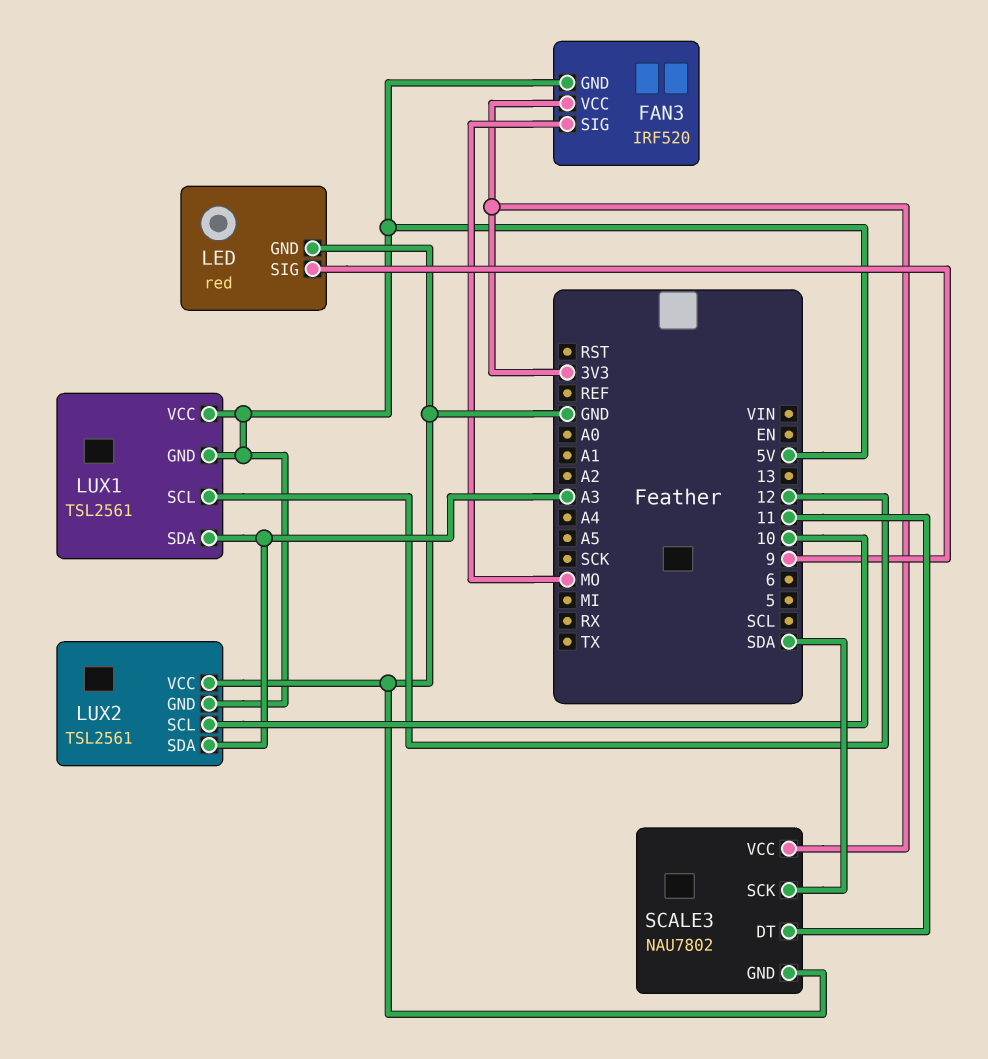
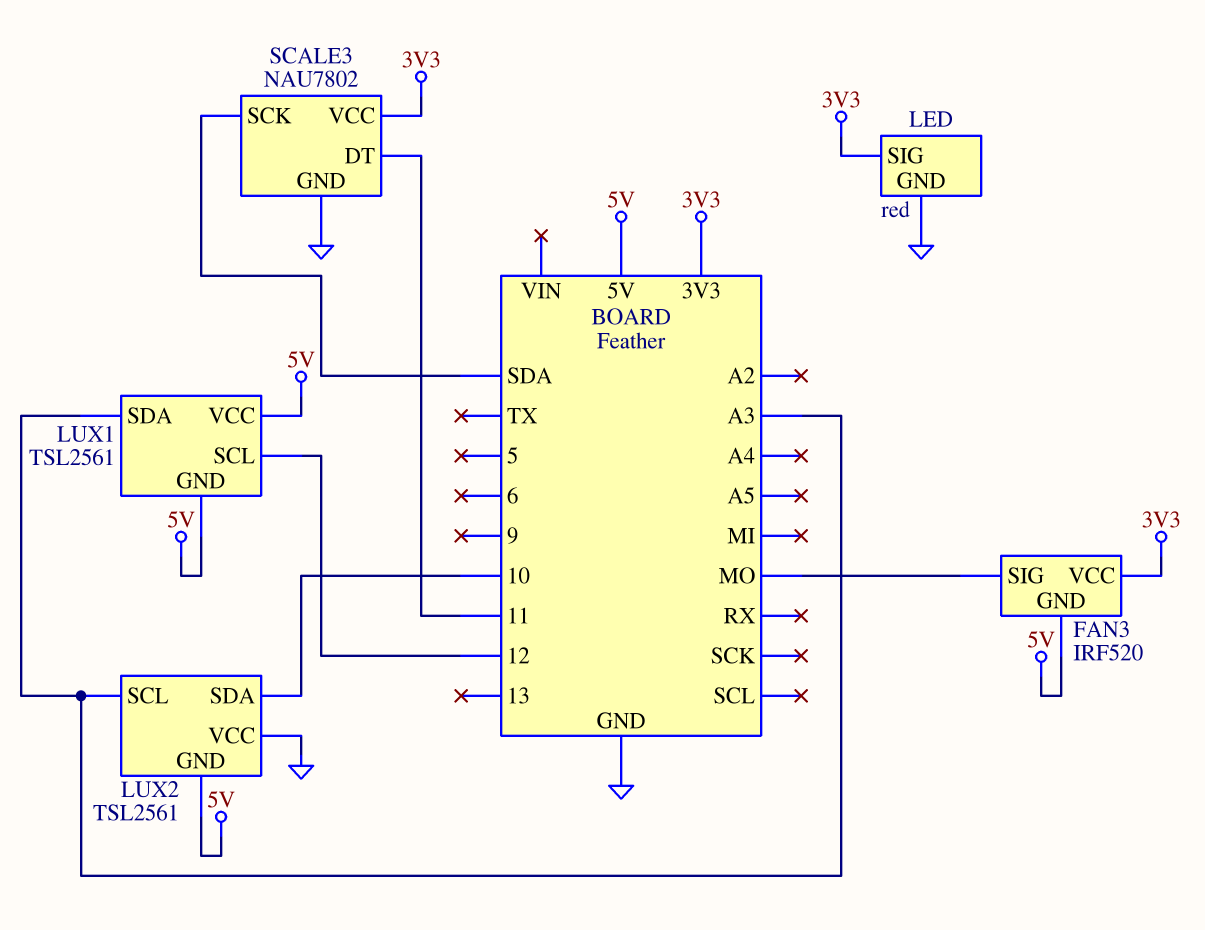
LED pin SIG: 9 -> 3V3
LUX2 pin SCL: 10 -> A3
LUX2 pin SDA: A3 -> 10

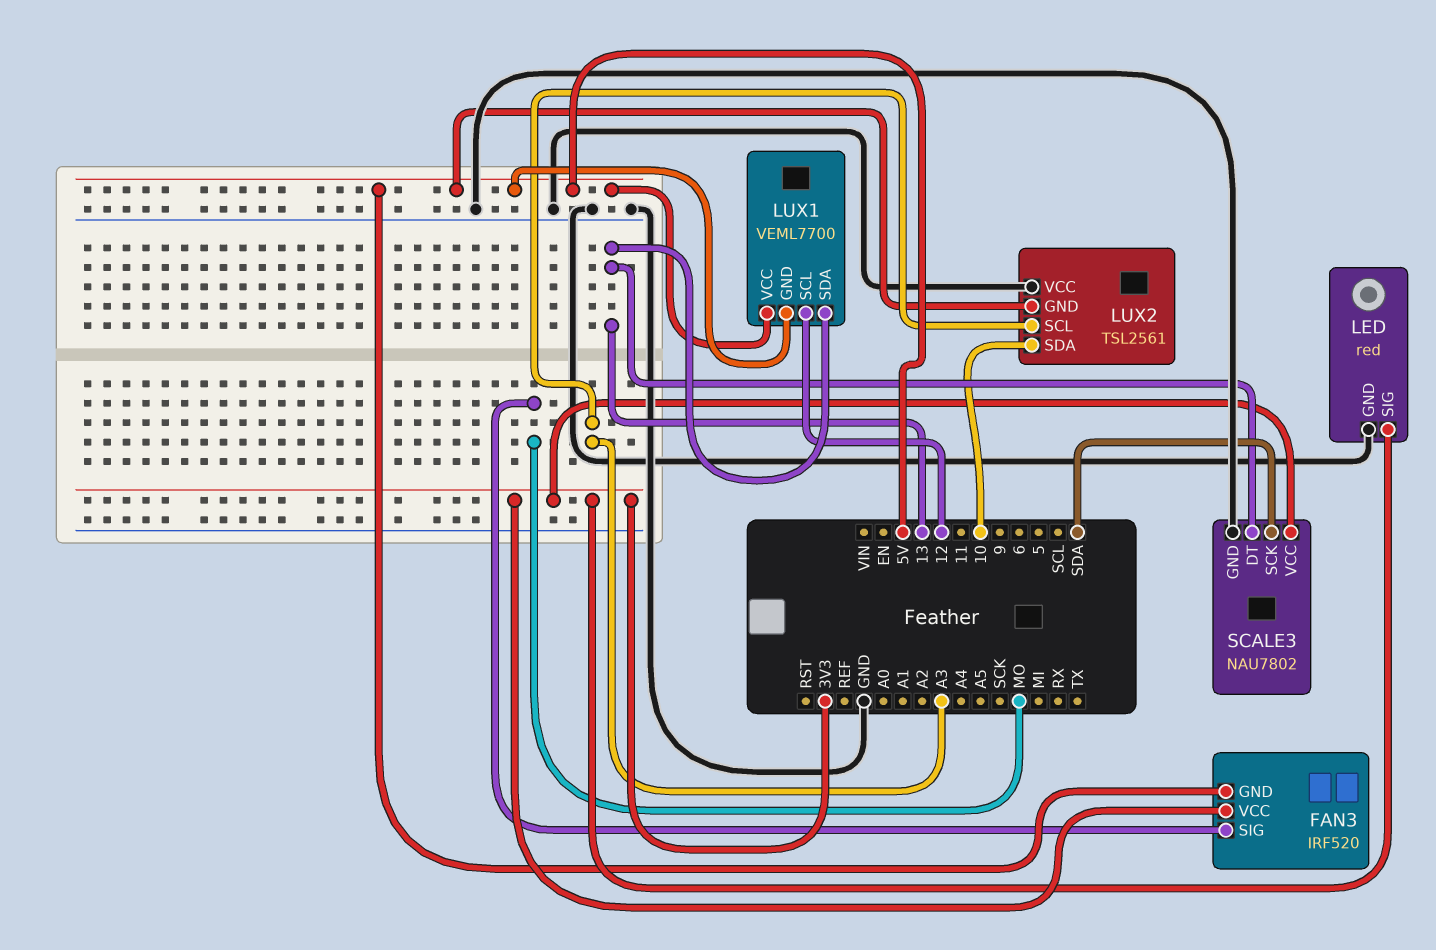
LUX1: TSL2561 -> VEML7700
LUX1 pin SDA: A3 -> 13
SCALE3 pin DT: 11 -> 13

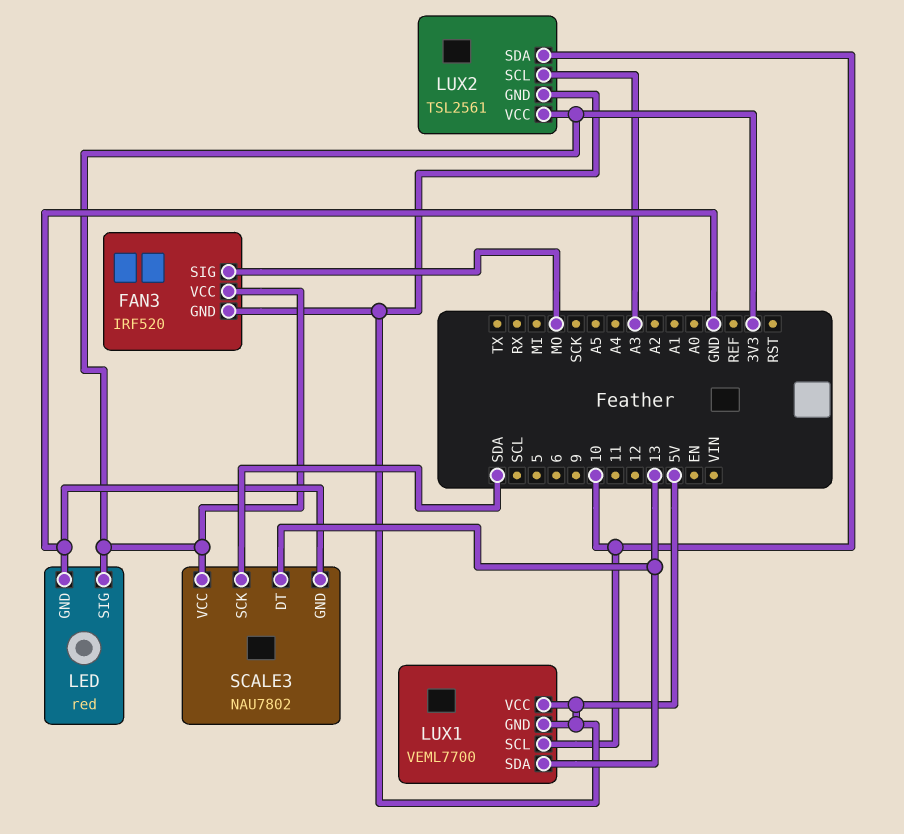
LUX1 pin SCL: 12 -> 10
LUX2 pin VCC: GND -> 3V3

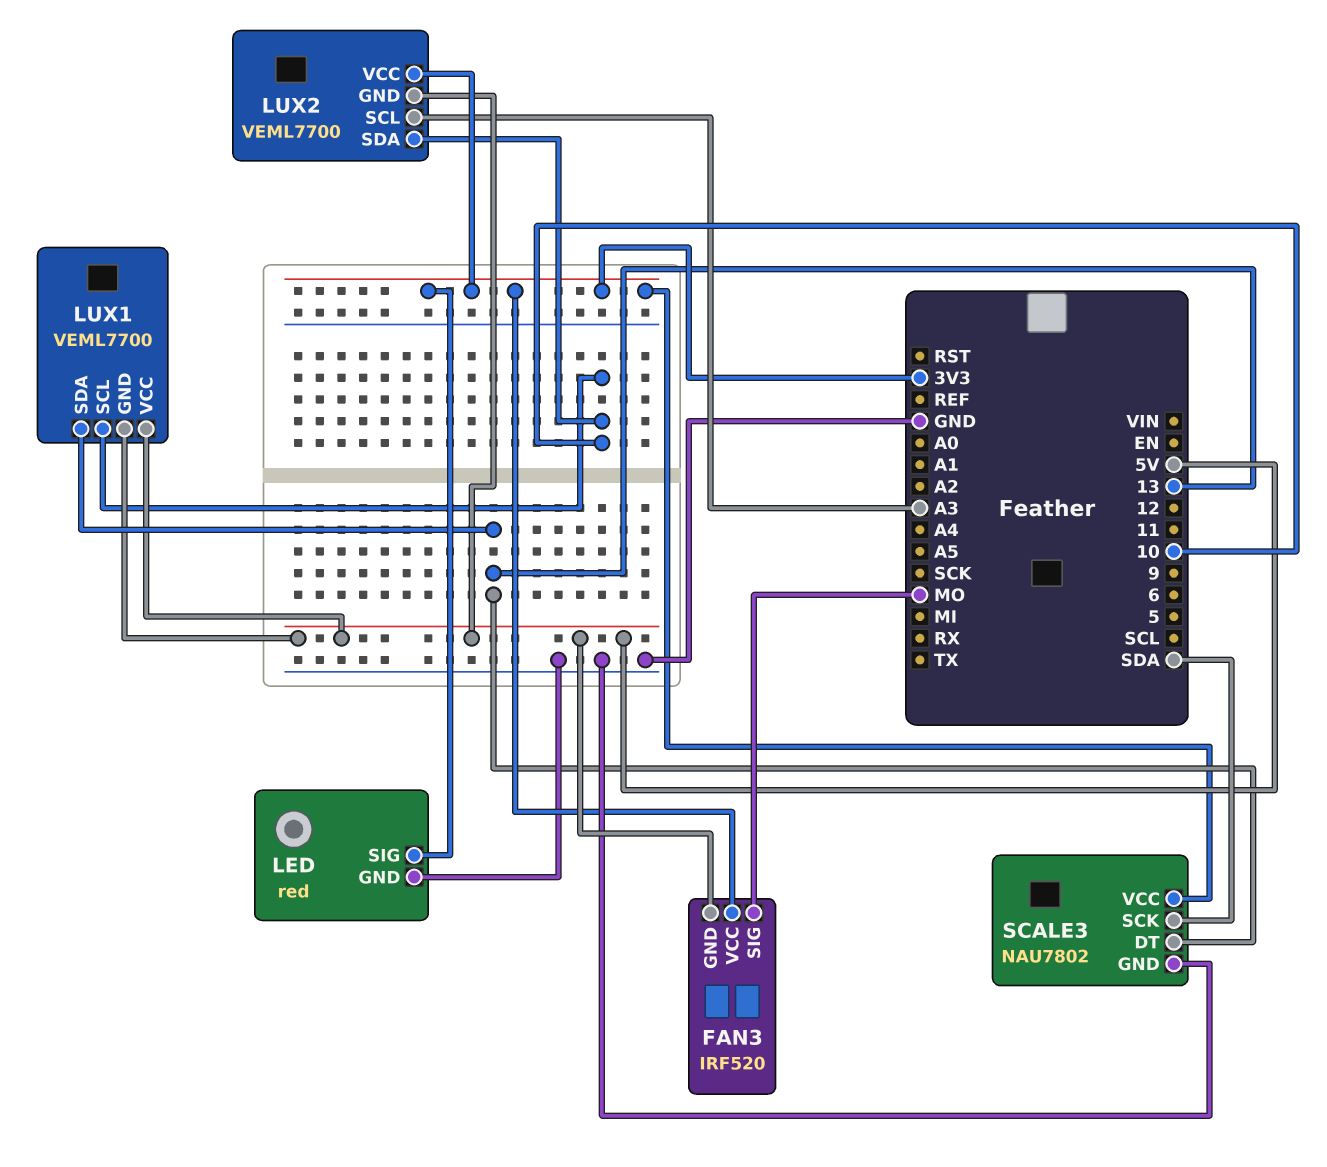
LUX2: TSL2561 -> VEML7700

